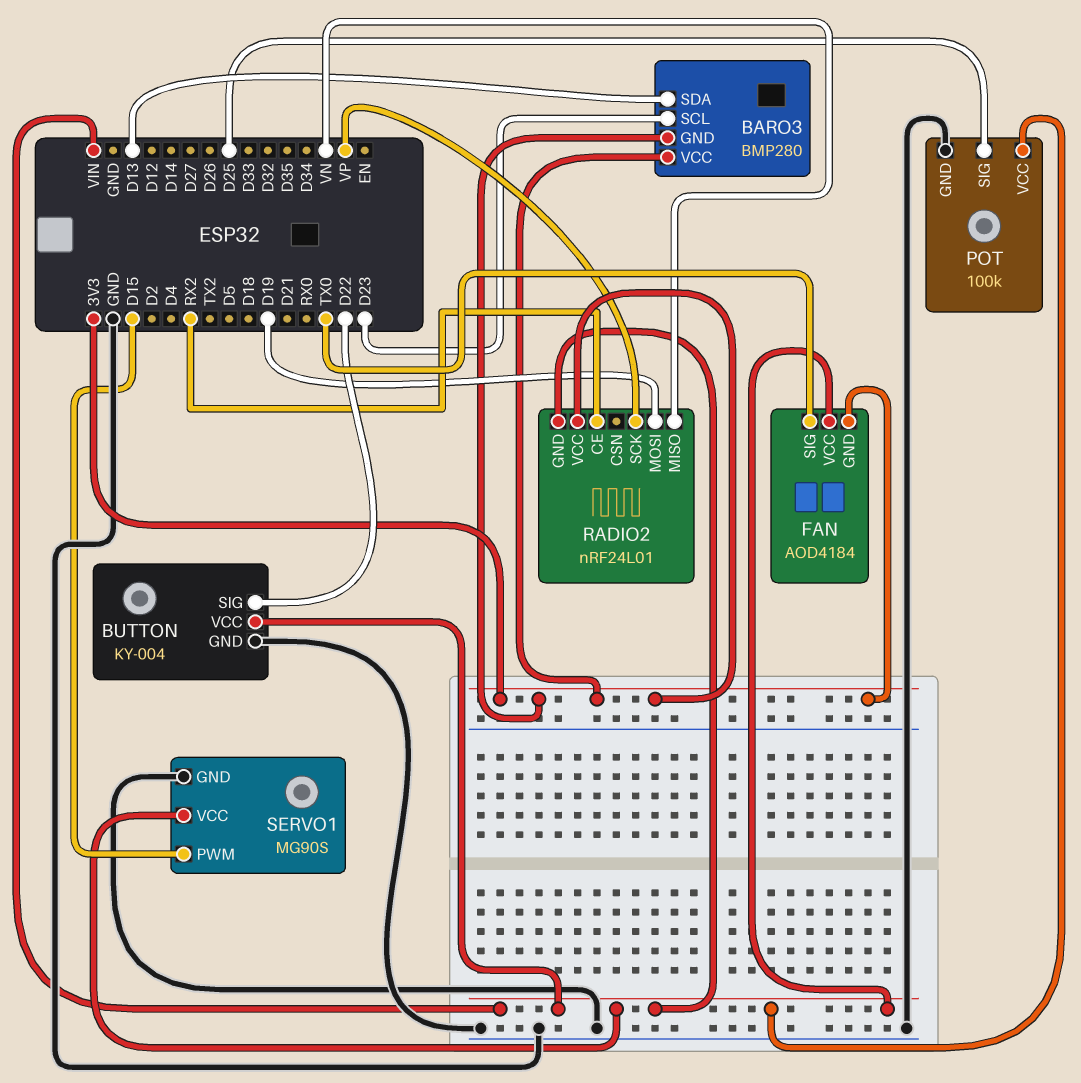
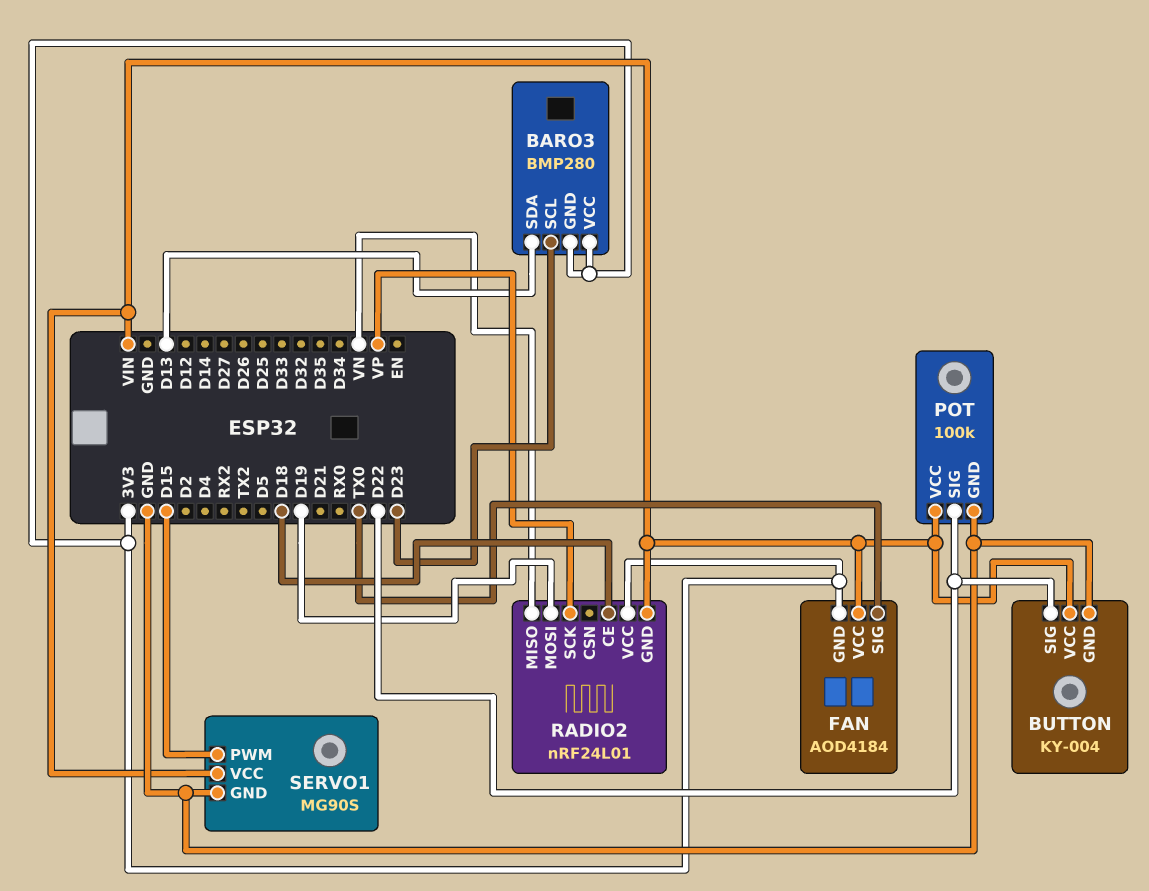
POT pin SIG: D25 -> D22
RADIO2 pin CE: RX2 -> D18

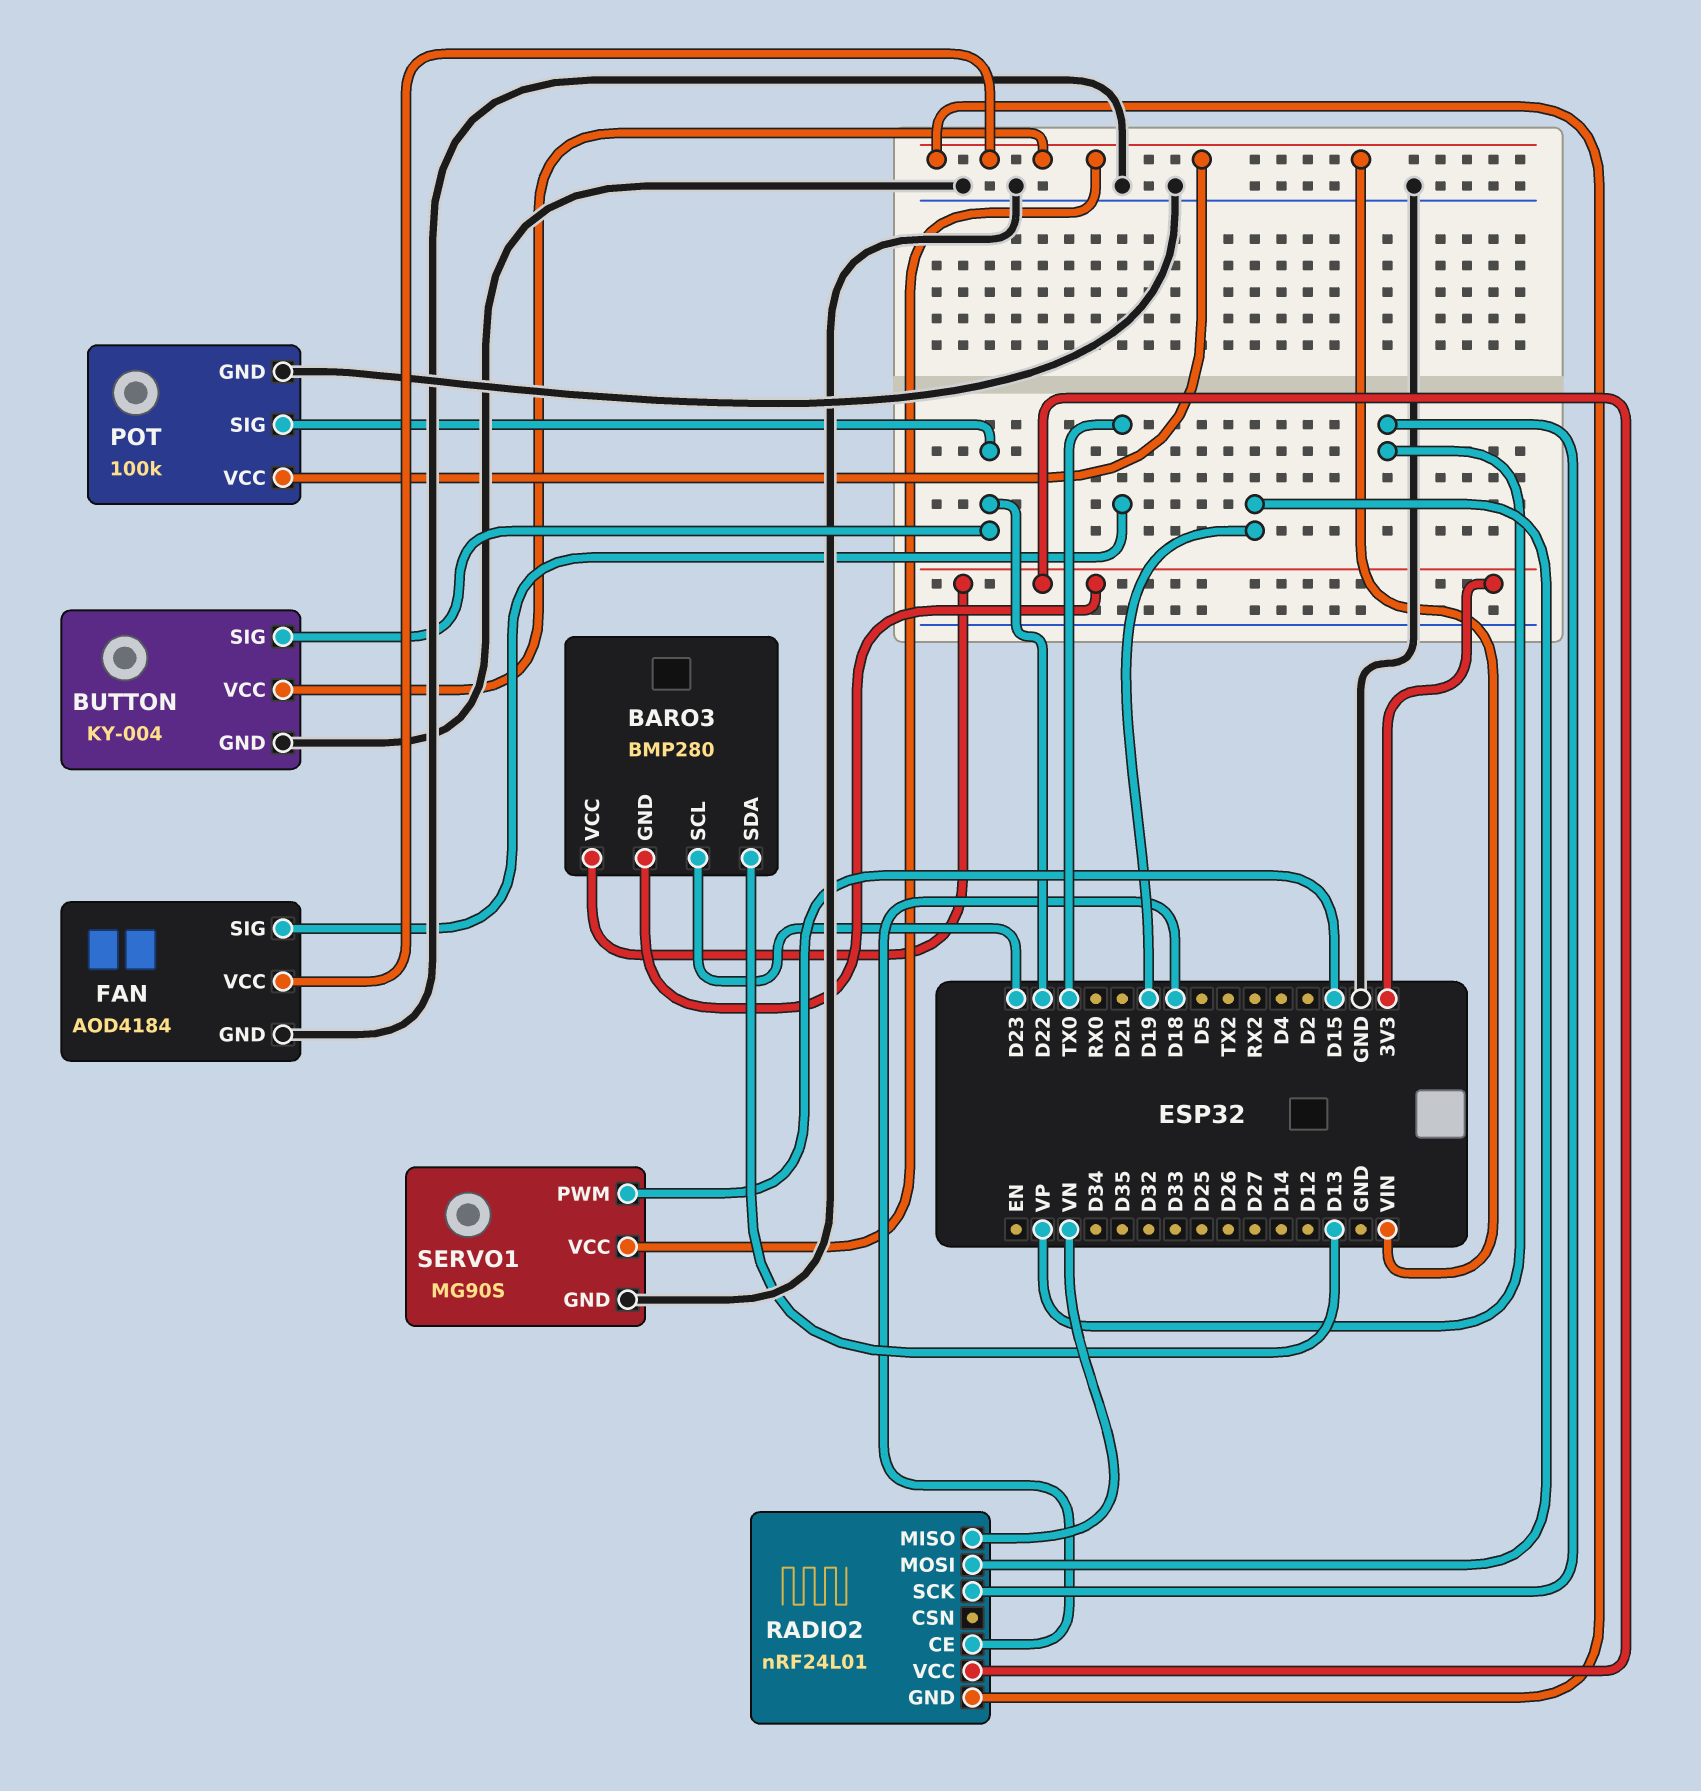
FAN pin GND: 3V3 -> GND

